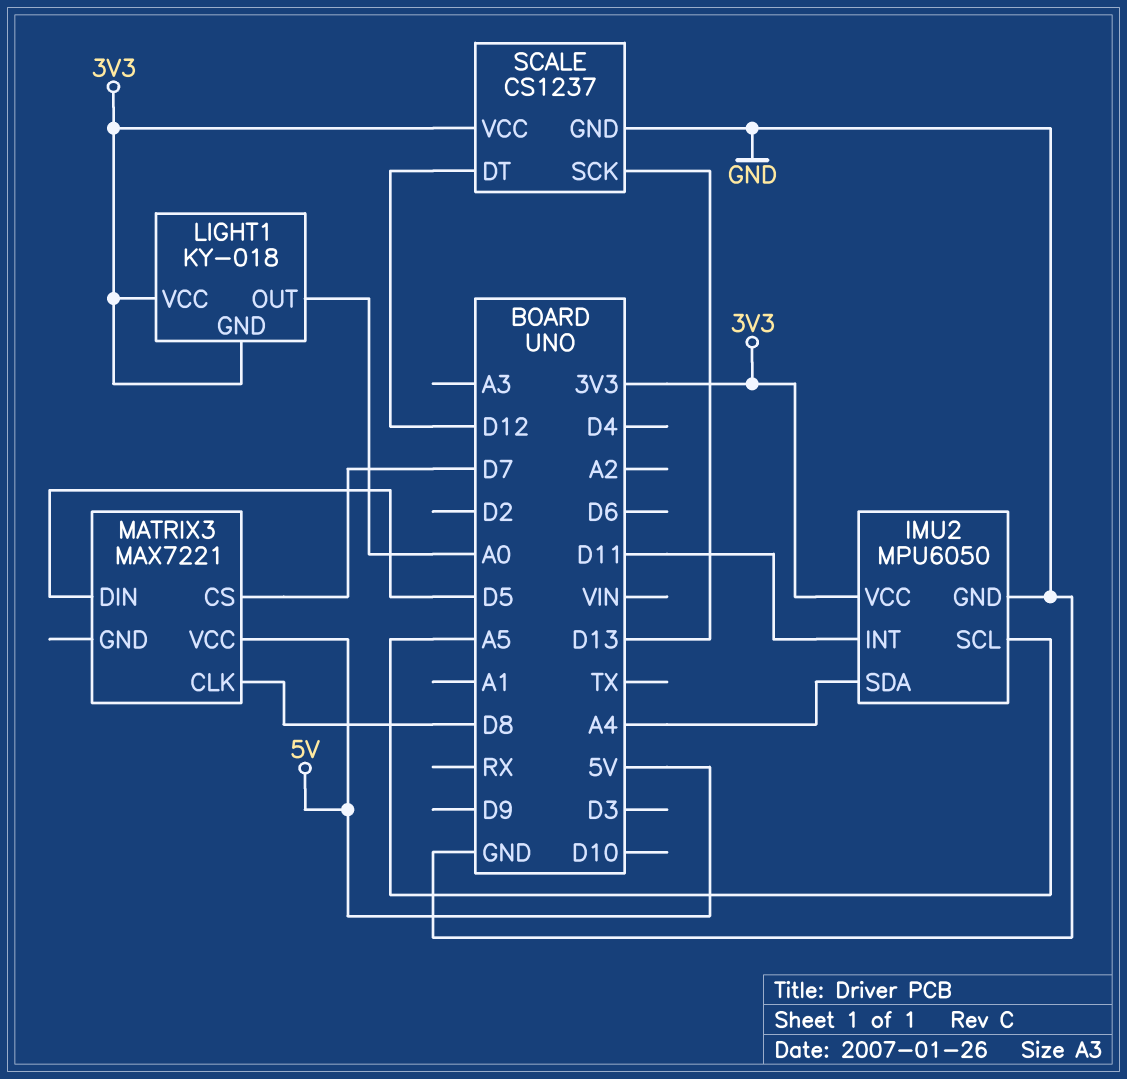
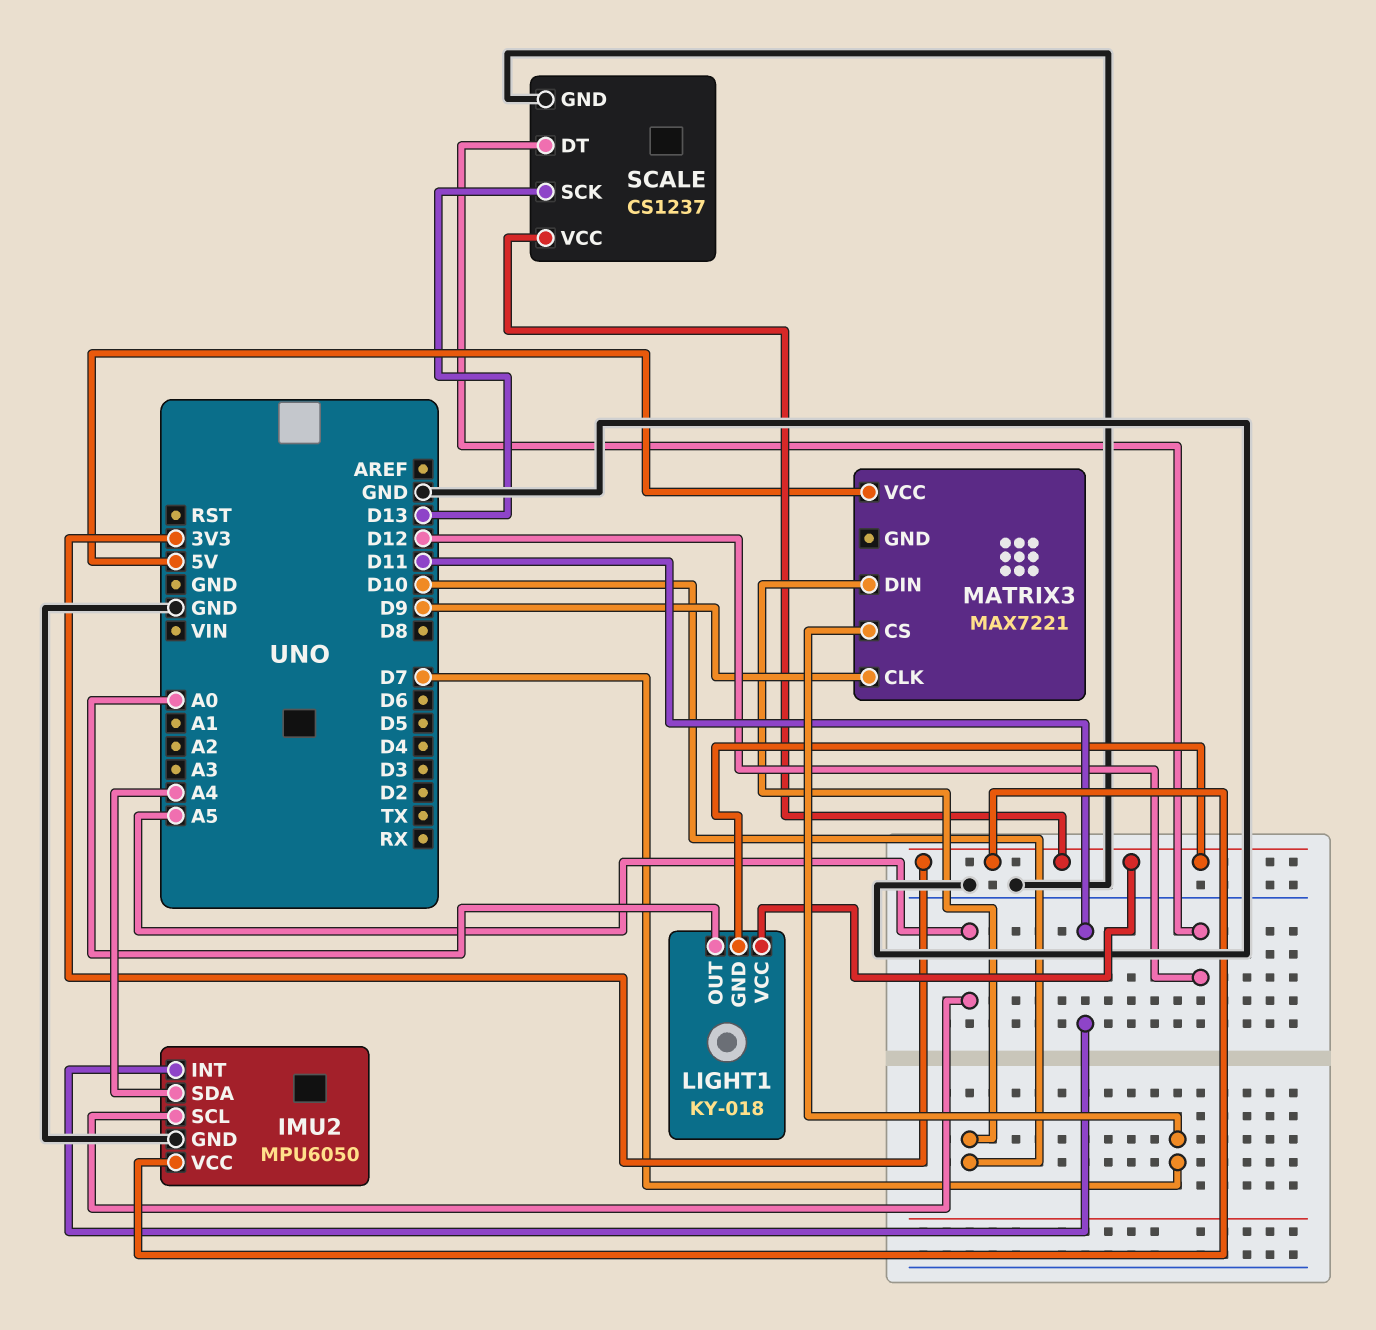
MATRIX3 pin CLK: D8 -> D9
MATRIX3 pin DIN: D5 -> D10

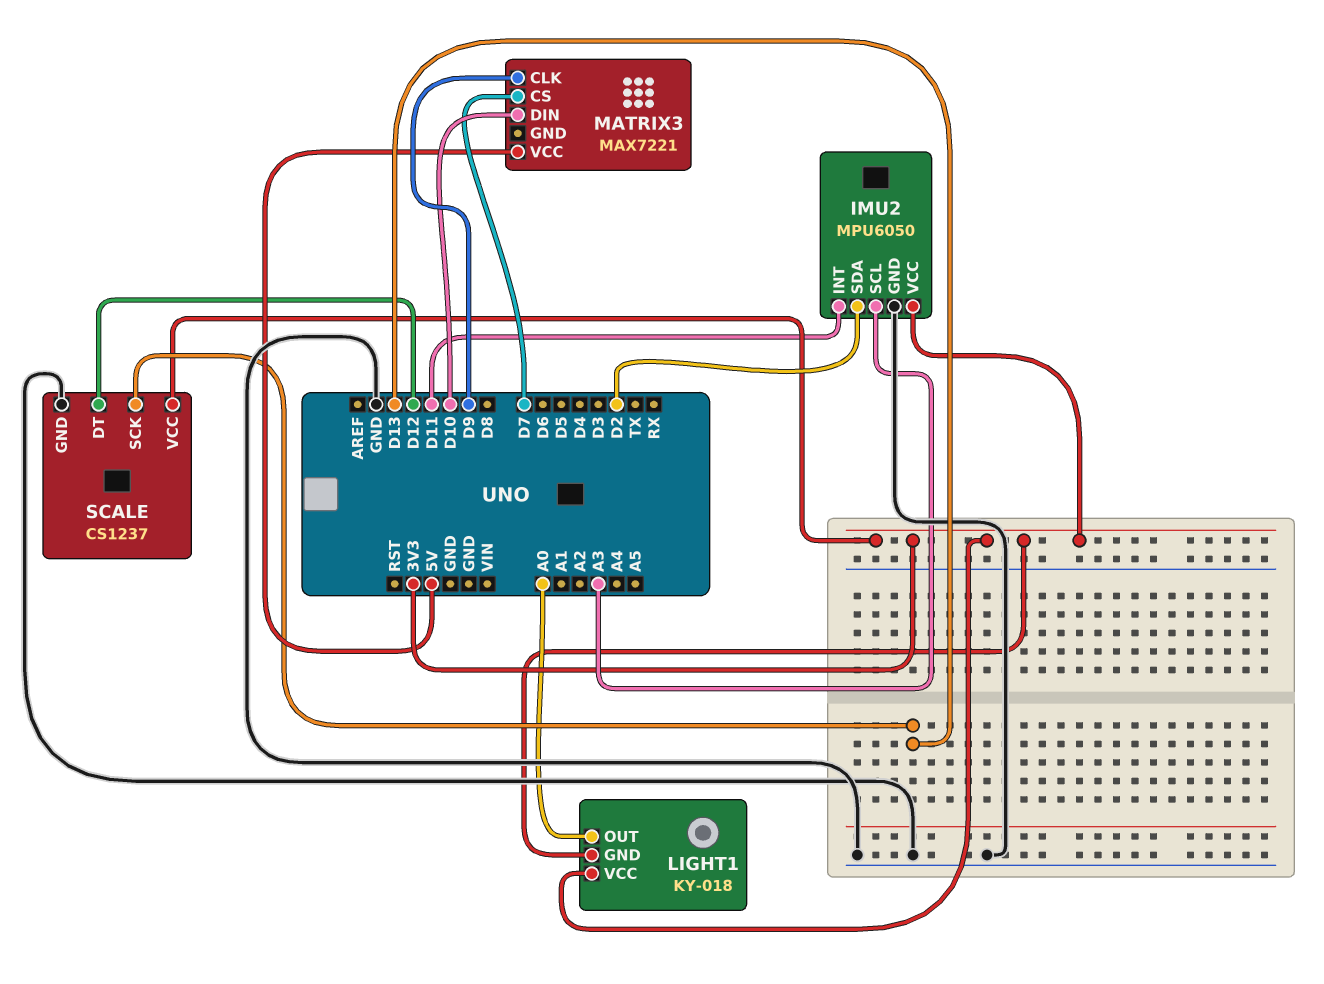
IMU2 pin SCL: A5 -> A3
IMU2 pin SDA: A4 -> D2

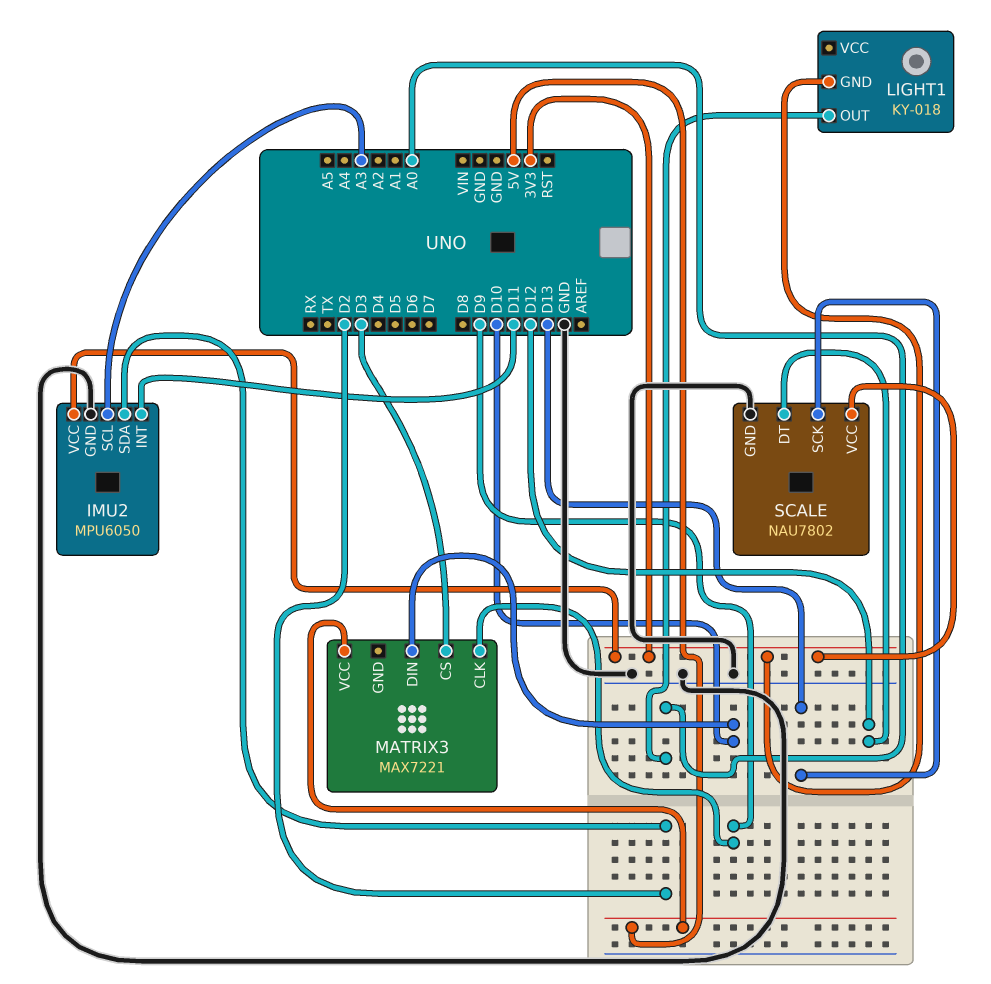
LIGHT1 pin VCC: 3V3 -> none
MATRIX3 pin CS: D7 -> D3
SCALE: CS1237 -> NAU7802

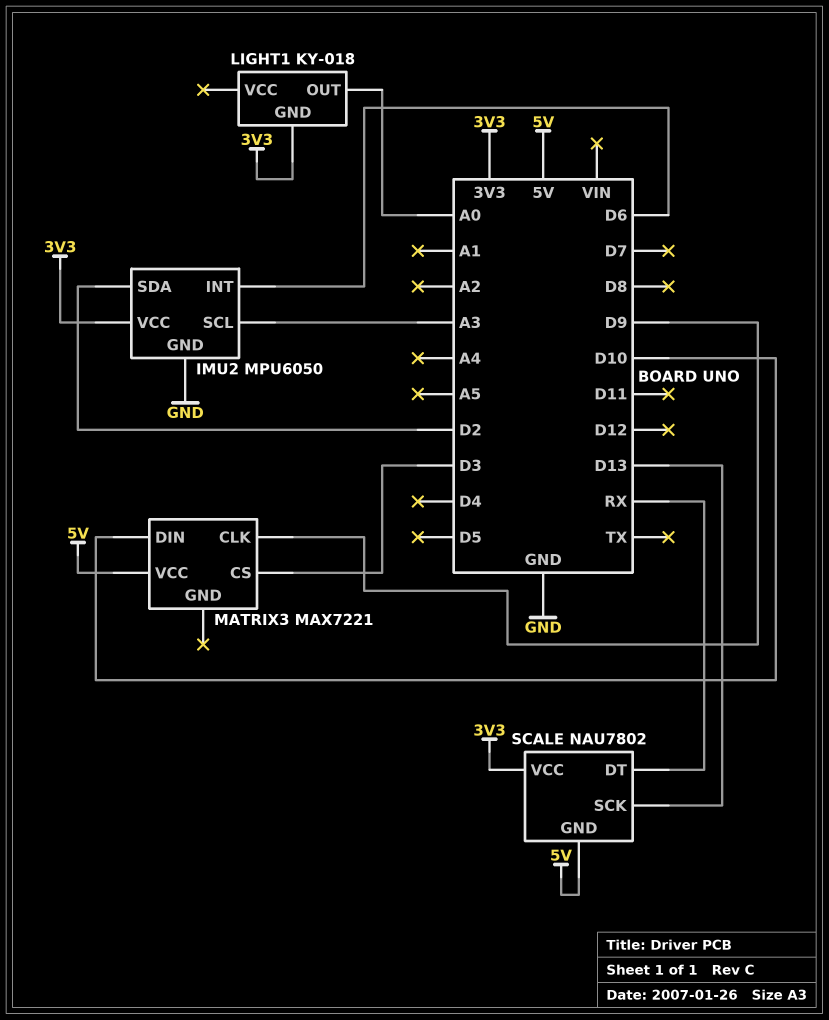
IMU2 pin INT: D11 -> D6
SCALE pin DT: D12 -> RX
SCALE pin GND: GND -> 5V

